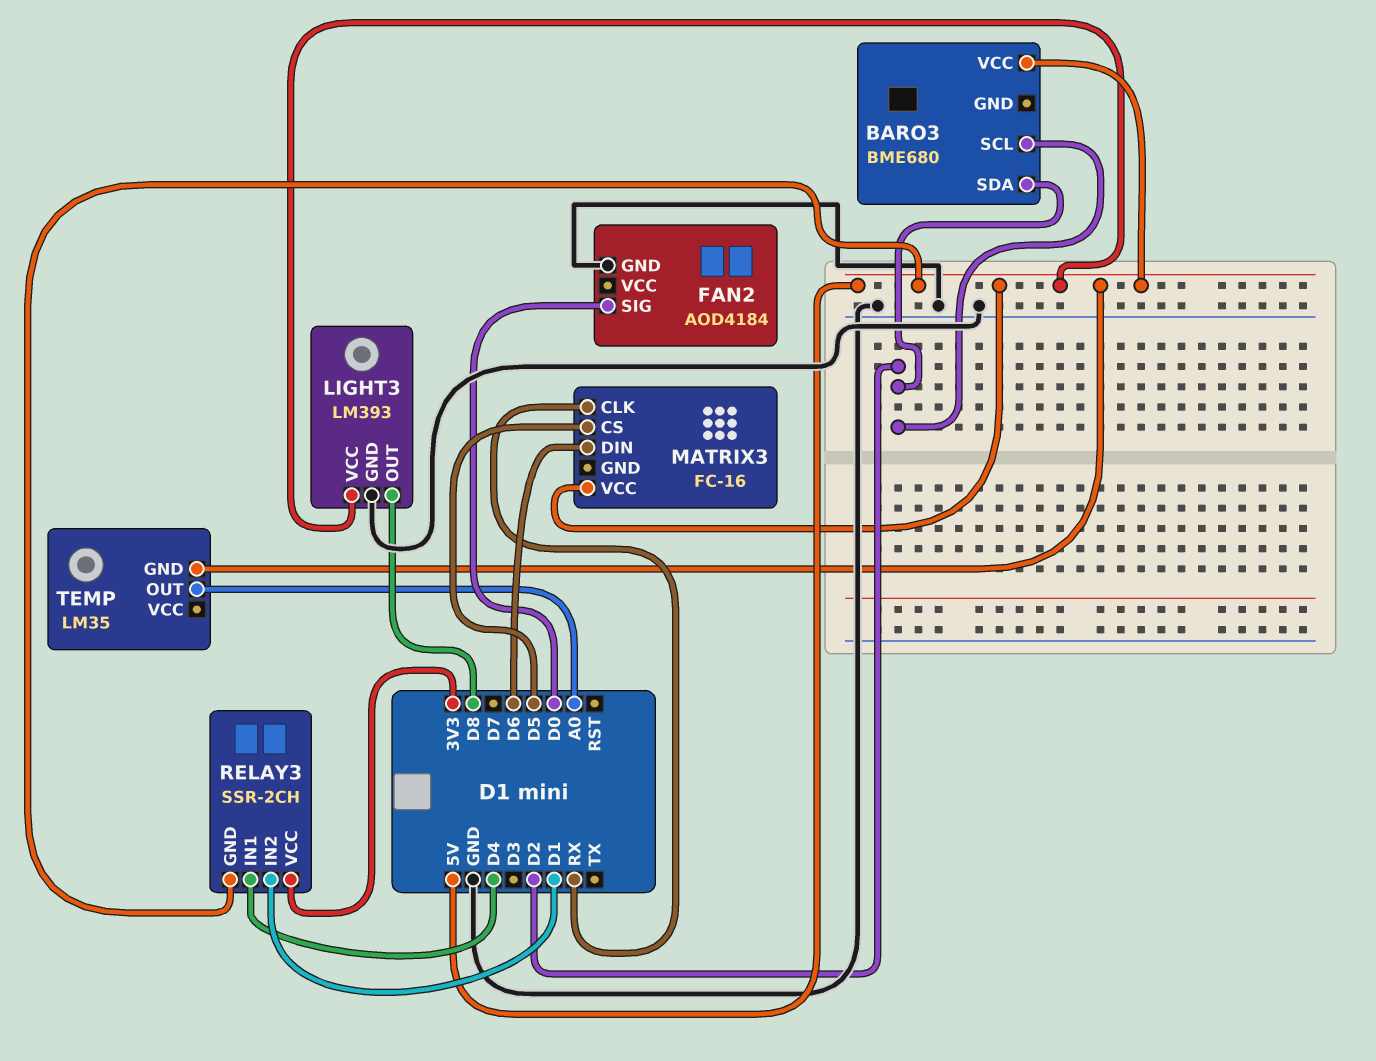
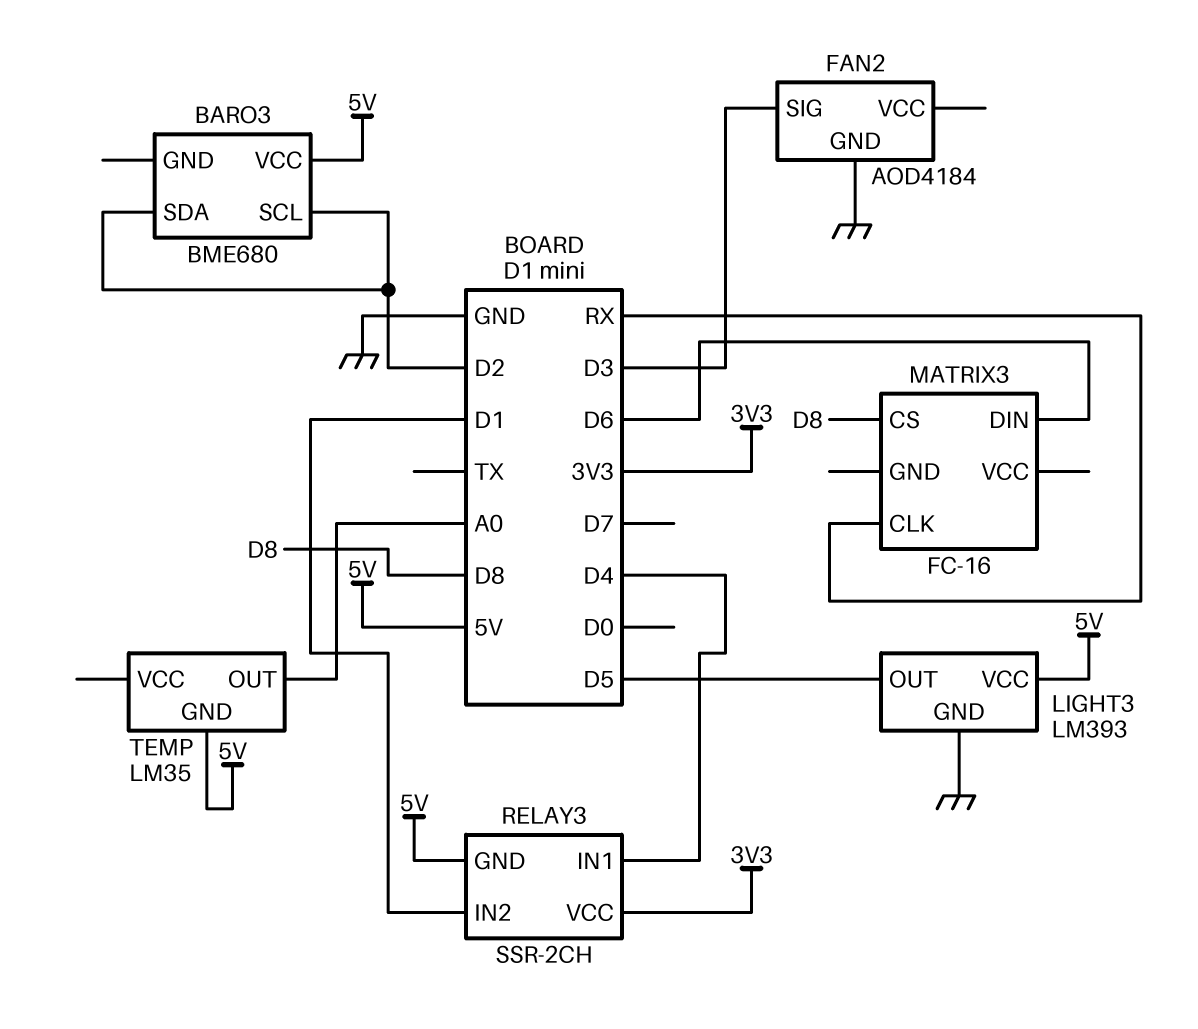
FAN2 pin SIG: D0 -> D3
LIGHT3 pin OUT: D8 -> D5
MATRIX3 pin CS: D5 -> D8
MATRIX3 pin VCC: 5V -> none

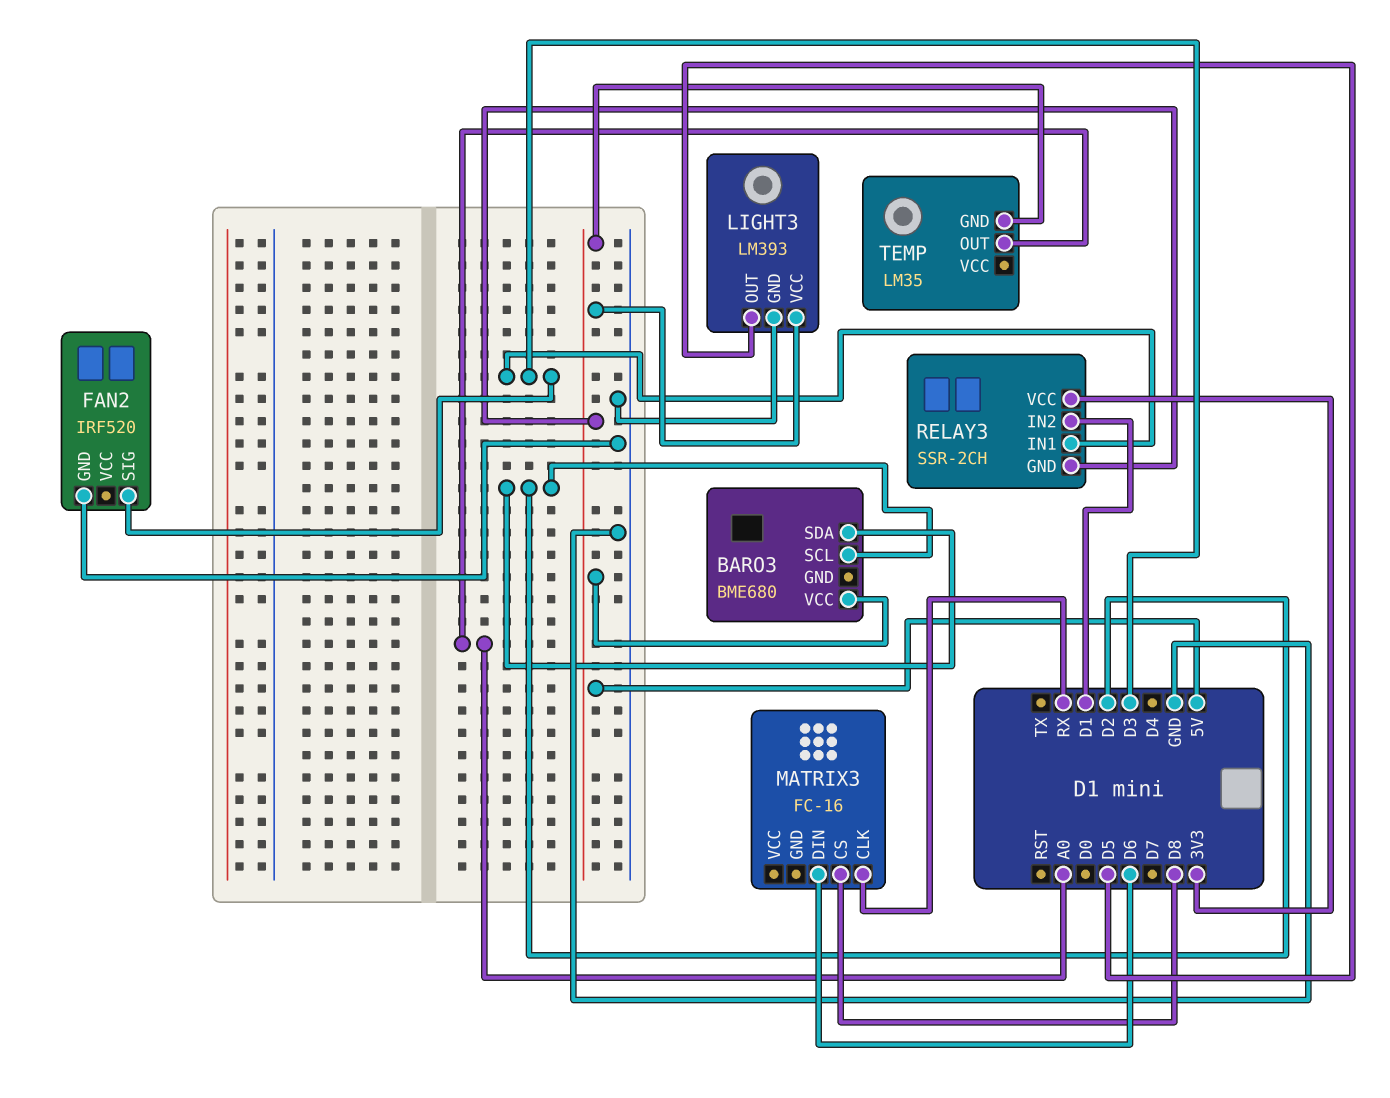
FAN2: AOD4184 -> IRF520
RELAY3 pin IN1: D4 -> D3

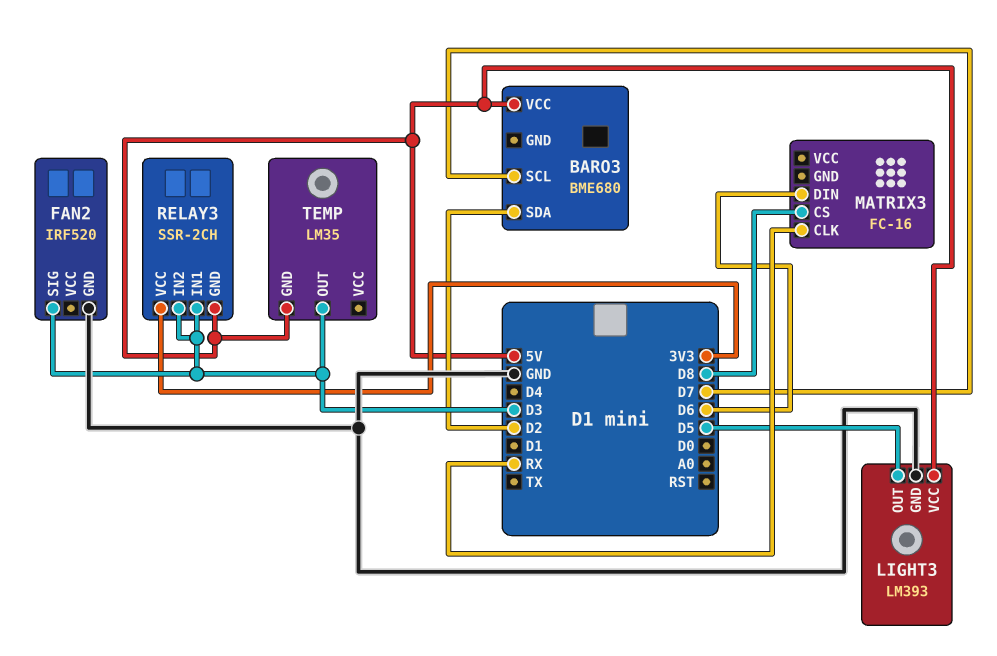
BARO3 pin SCL: D2 -> D7
RELAY3 pin IN2: D1 -> D3
TEMP pin OUT: A0 -> D3

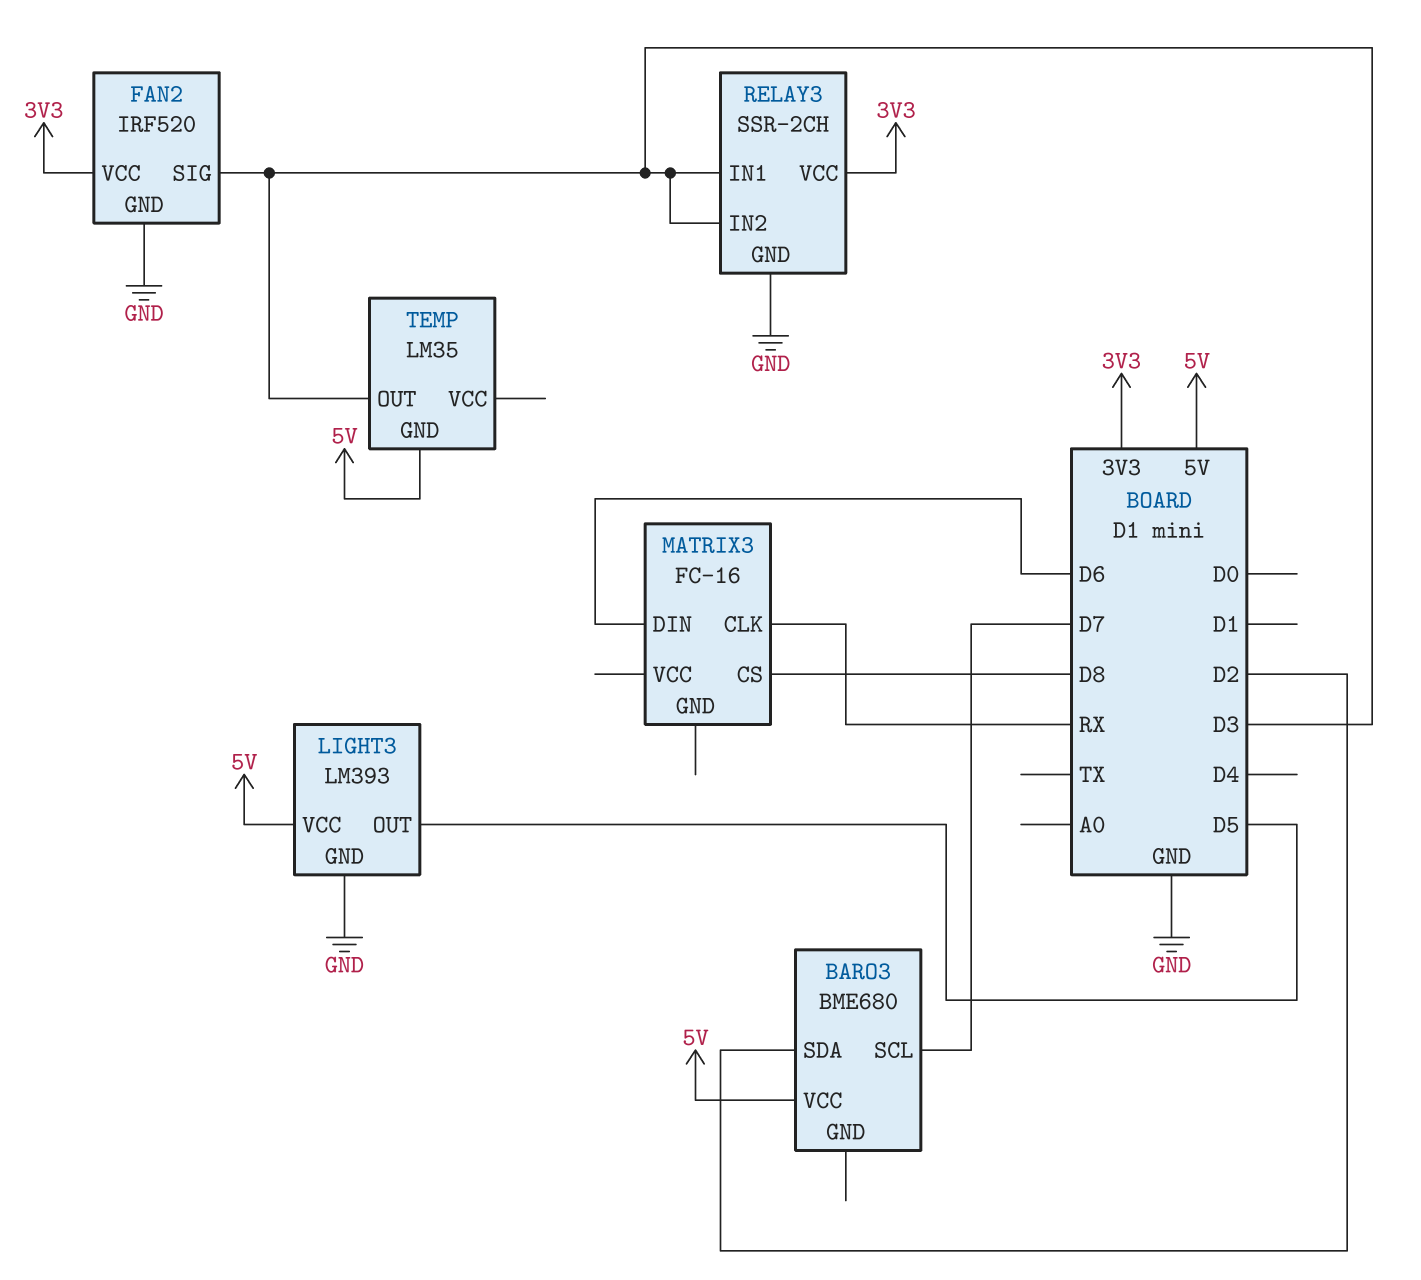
FAN2 pin VCC: none -> 3V3
RELAY3 pin GND: 5V -> GND

